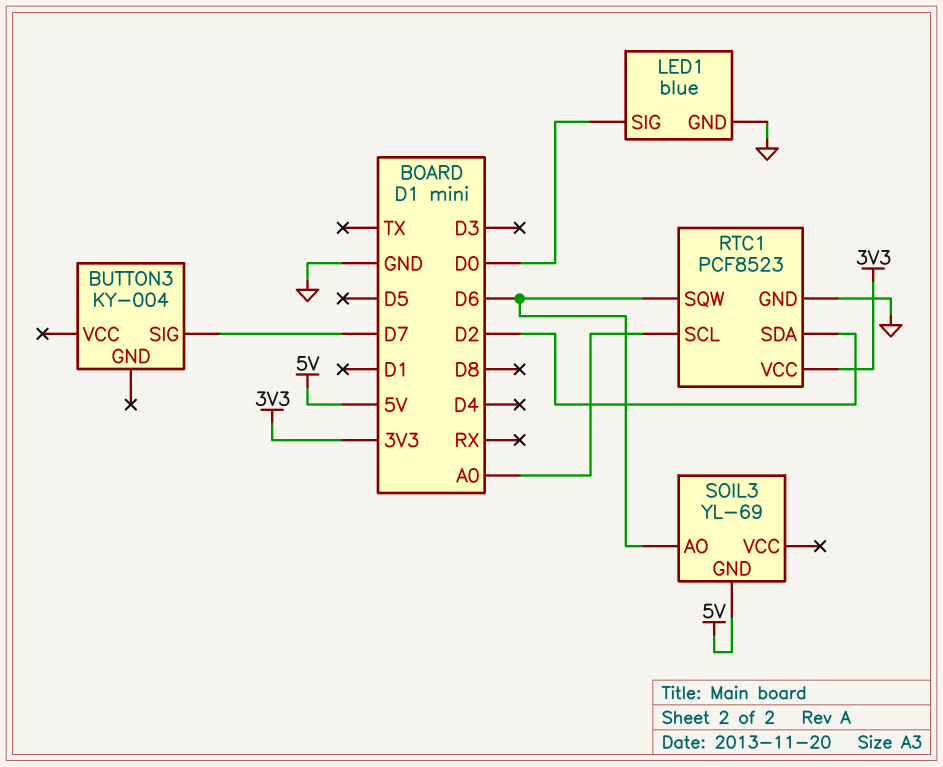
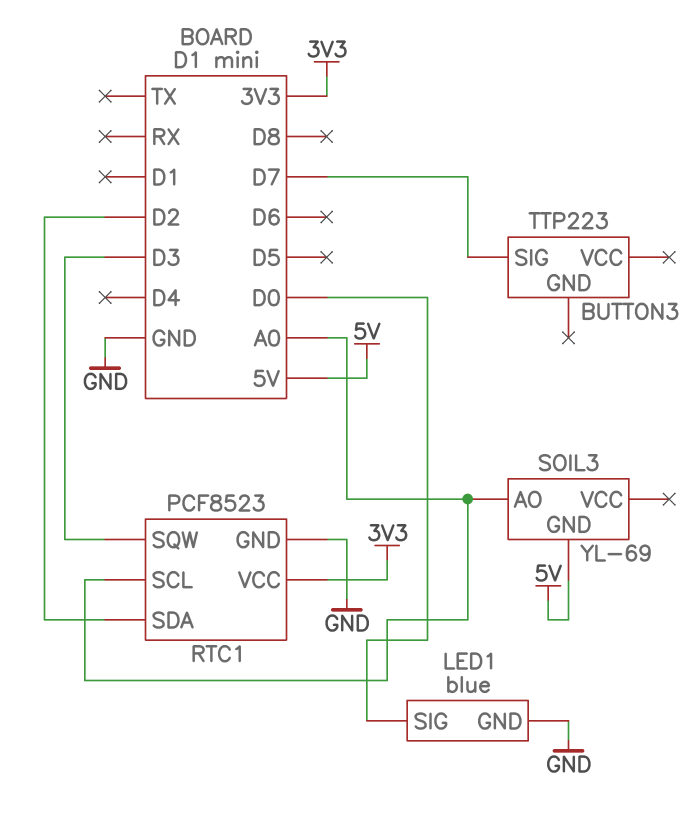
BUTTON3: KY-004 -> TTP223
RTC1 pin SQW: D6 -> D3
SOIL3 pin AO: D6 -> A0

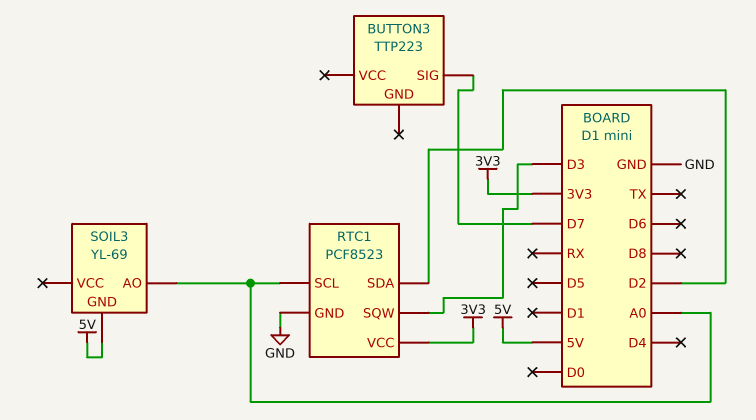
LED1: blue -> none
LED1 pin GND: GND -> none
LED1 pin SIG: D0 -> none

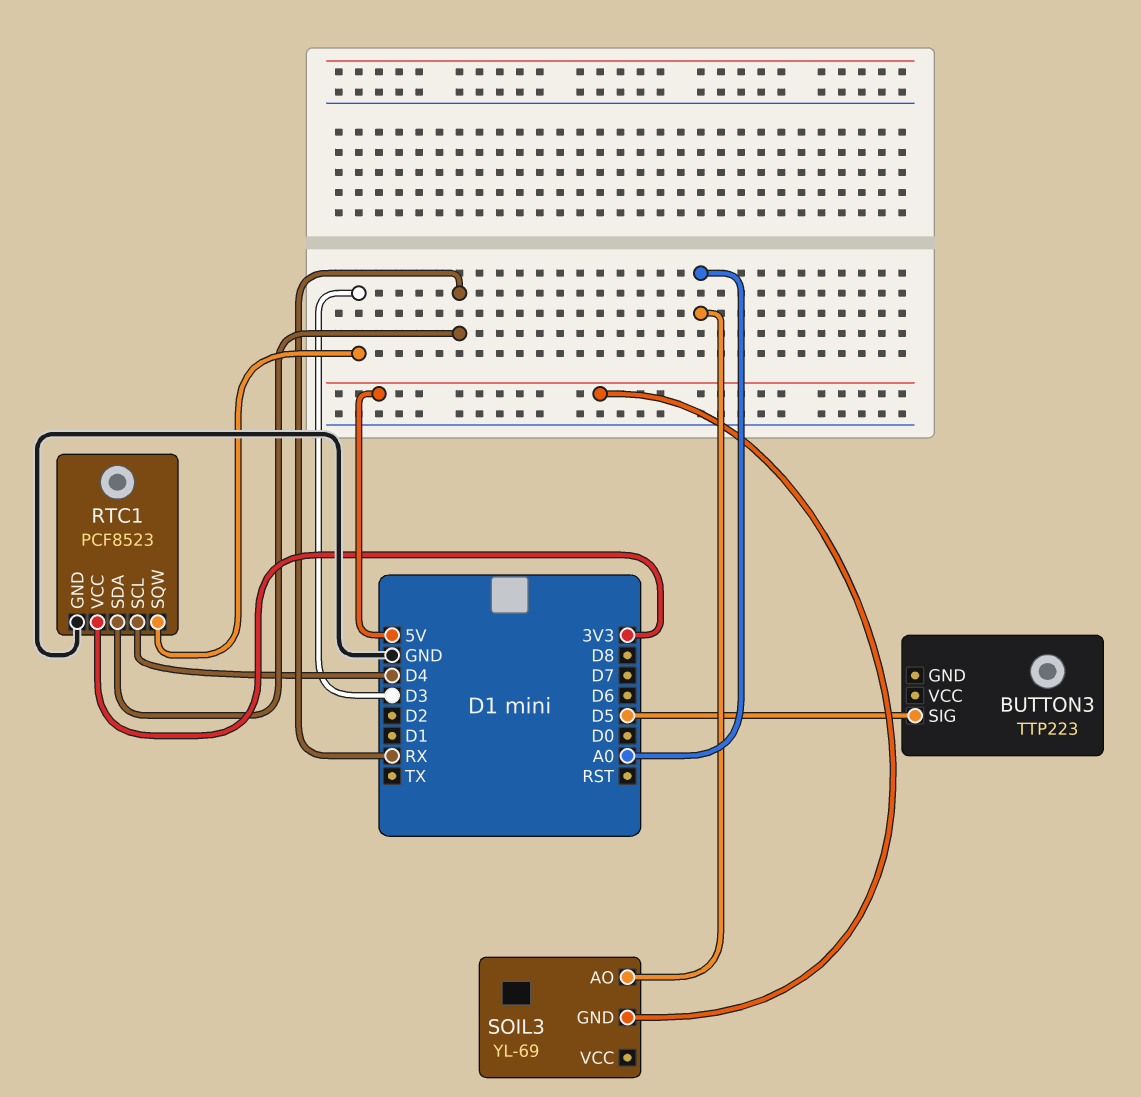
BUTTON3 pin SIG: D7 -> D5
RTC1 pin SCL: A0 -> D4
RTC1 pin SDA: D2 -> RX

